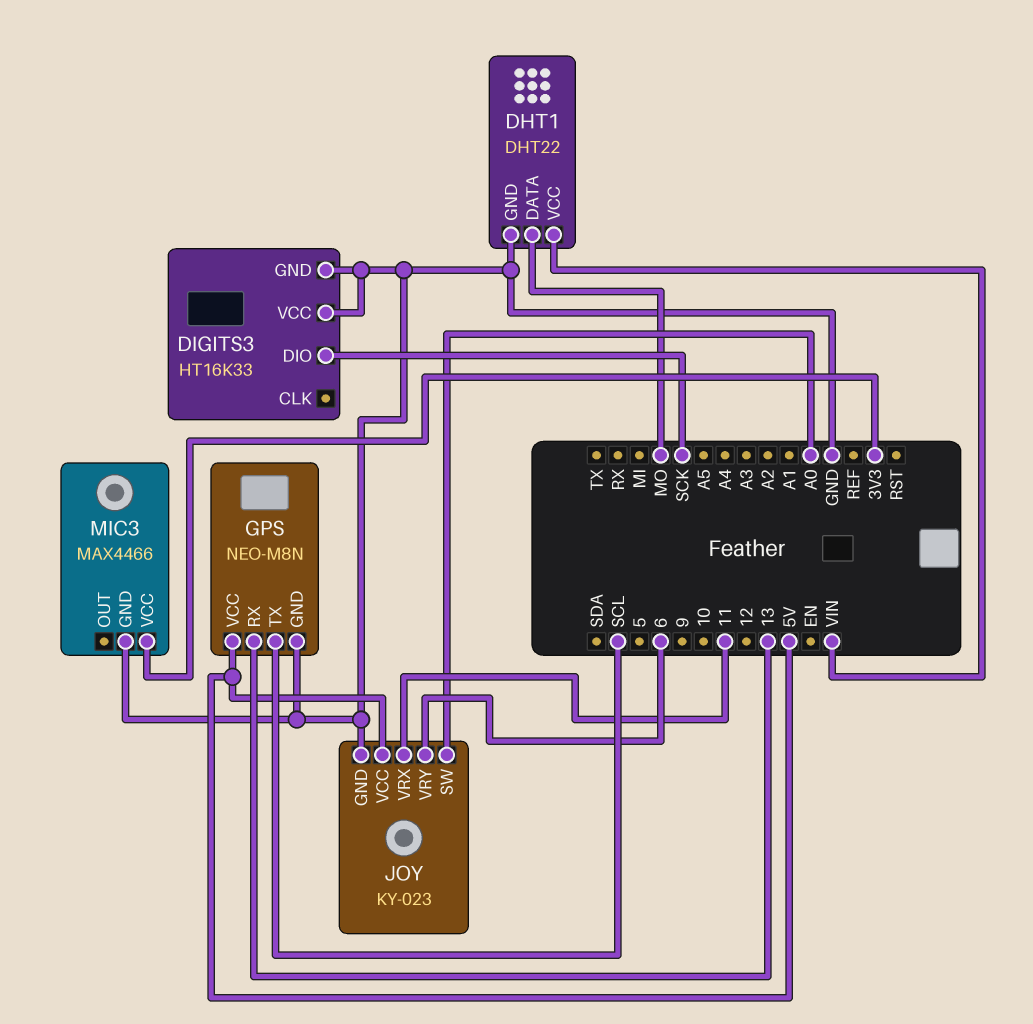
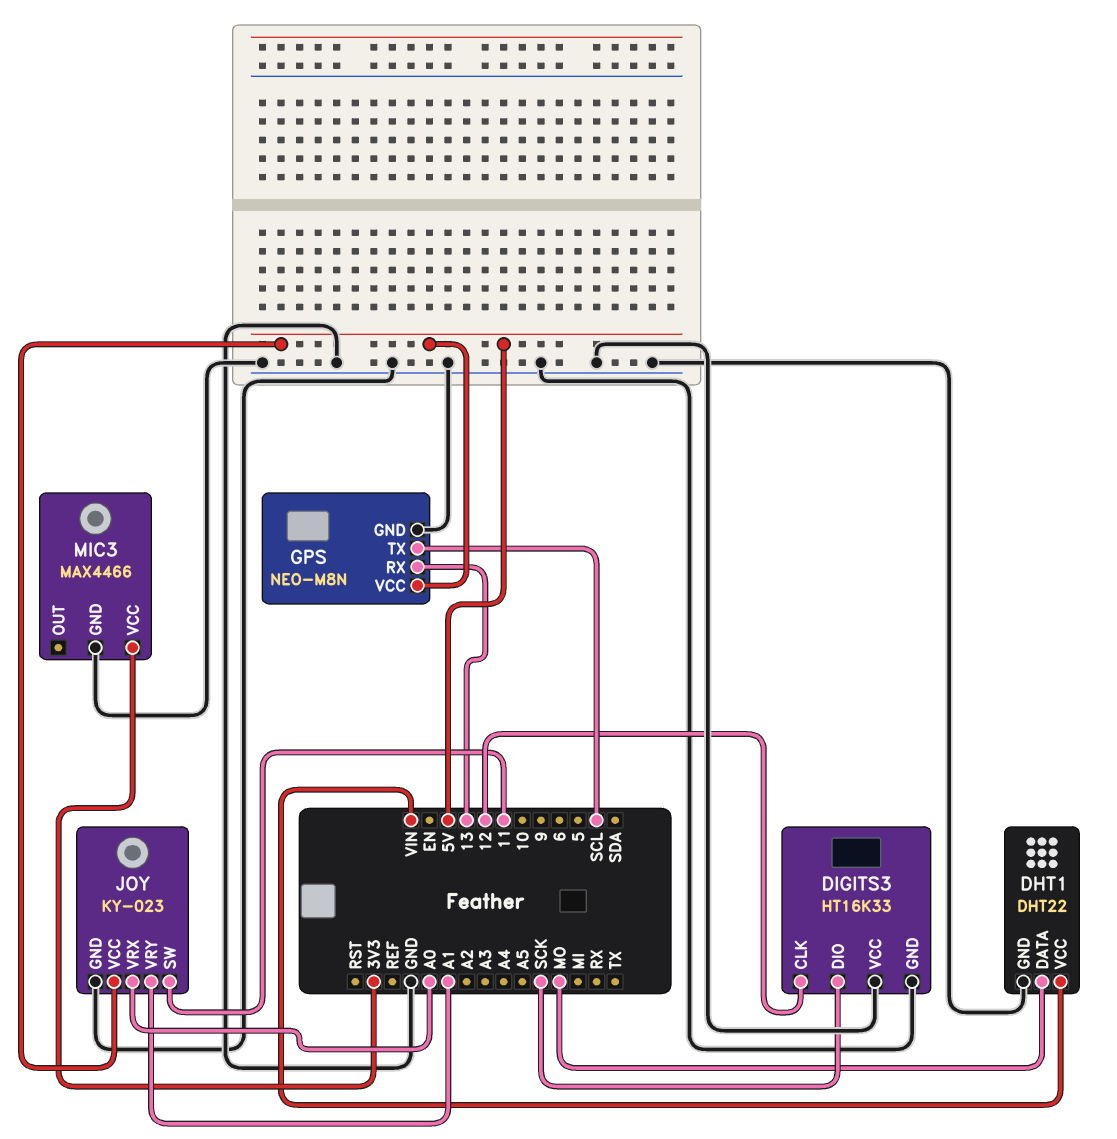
DIGITS3 pin CLK: none -> 12
JOY pin SW: A0 -> 11
JOY pin VRX: 11 -> A0
JOY pin VRY: 6 -> A1

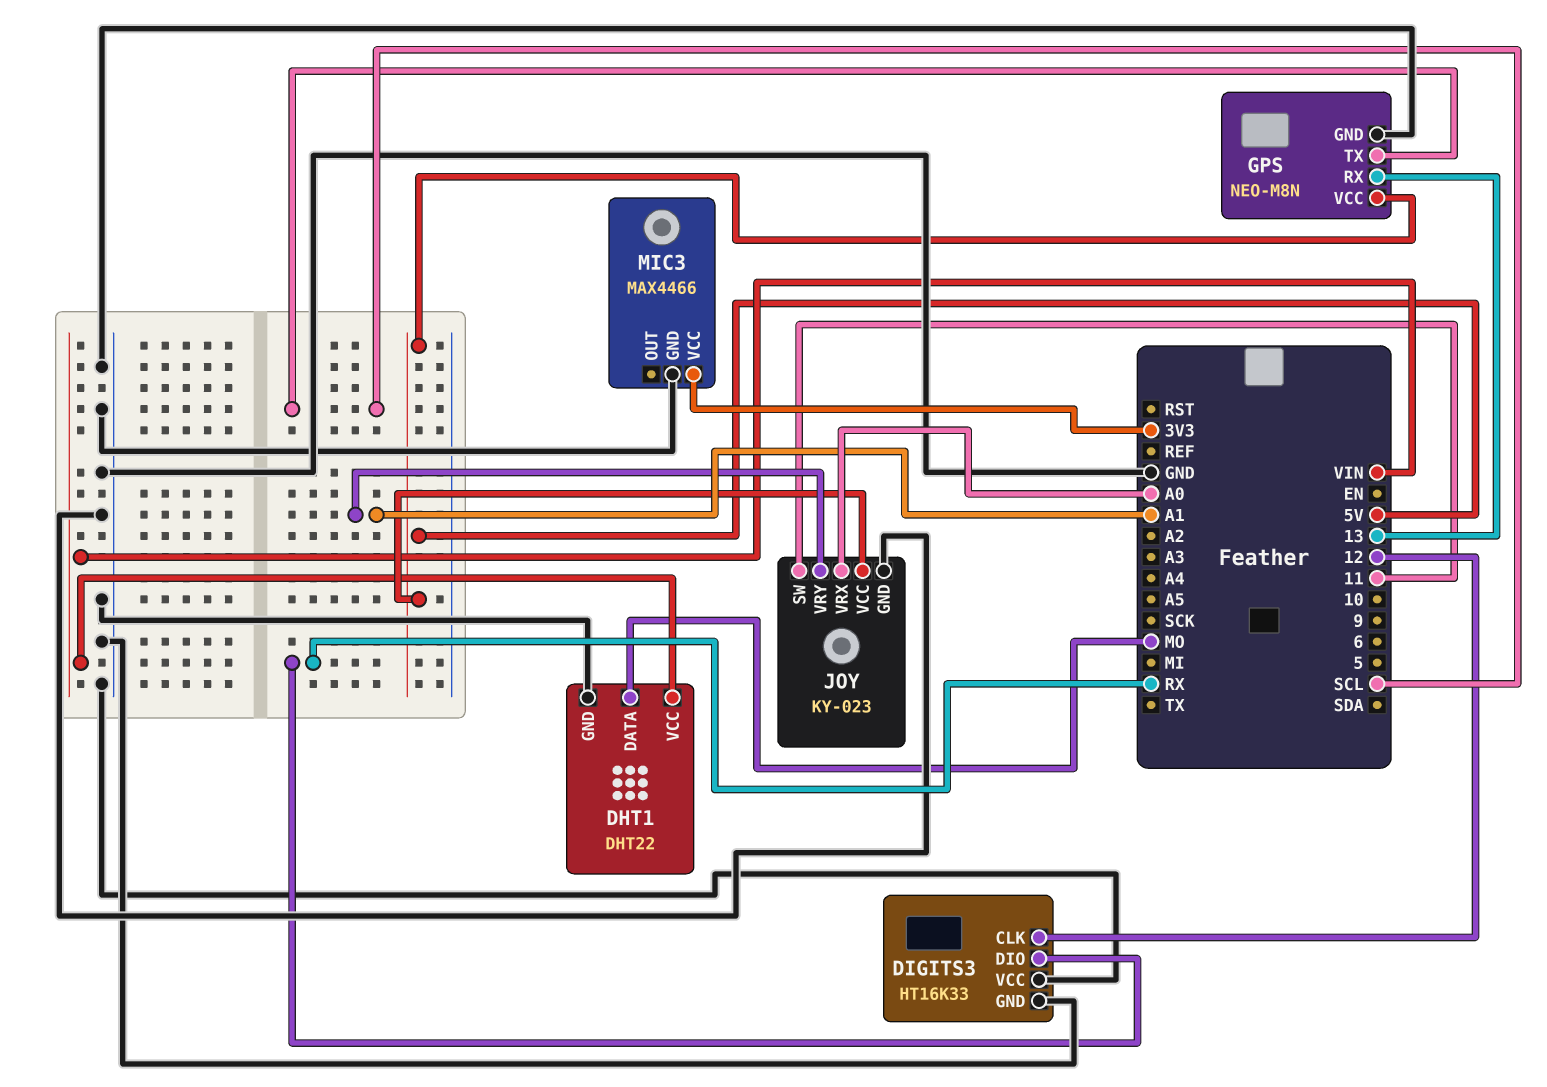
DIGITS3 pin DIO: SCK -> RX

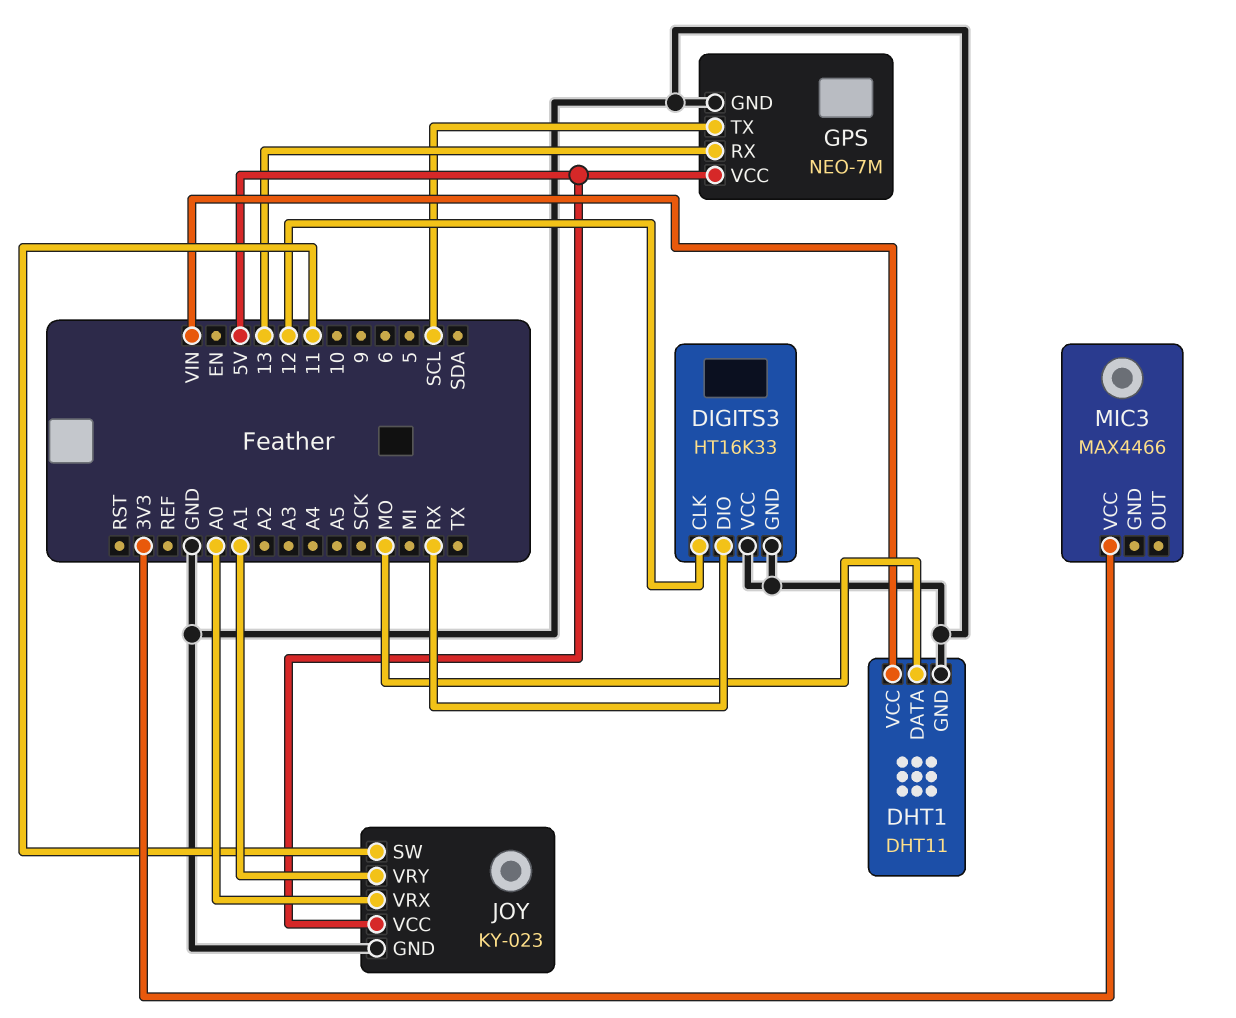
DHT1: DHT22 -> DHT11
GPS: NEO-M8N -> NEO-7M
MIC3 pin GND: GND -> none

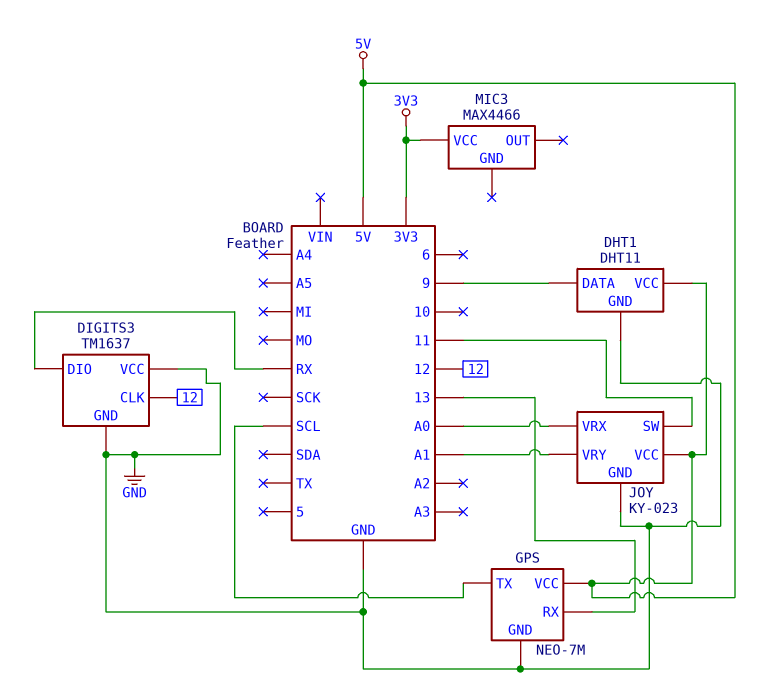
DHT1 pin DATA: MO -> 9
DHT1 pin VCC: VIN -> 5V
DIGITS3: HT16K33 -> TM1637

